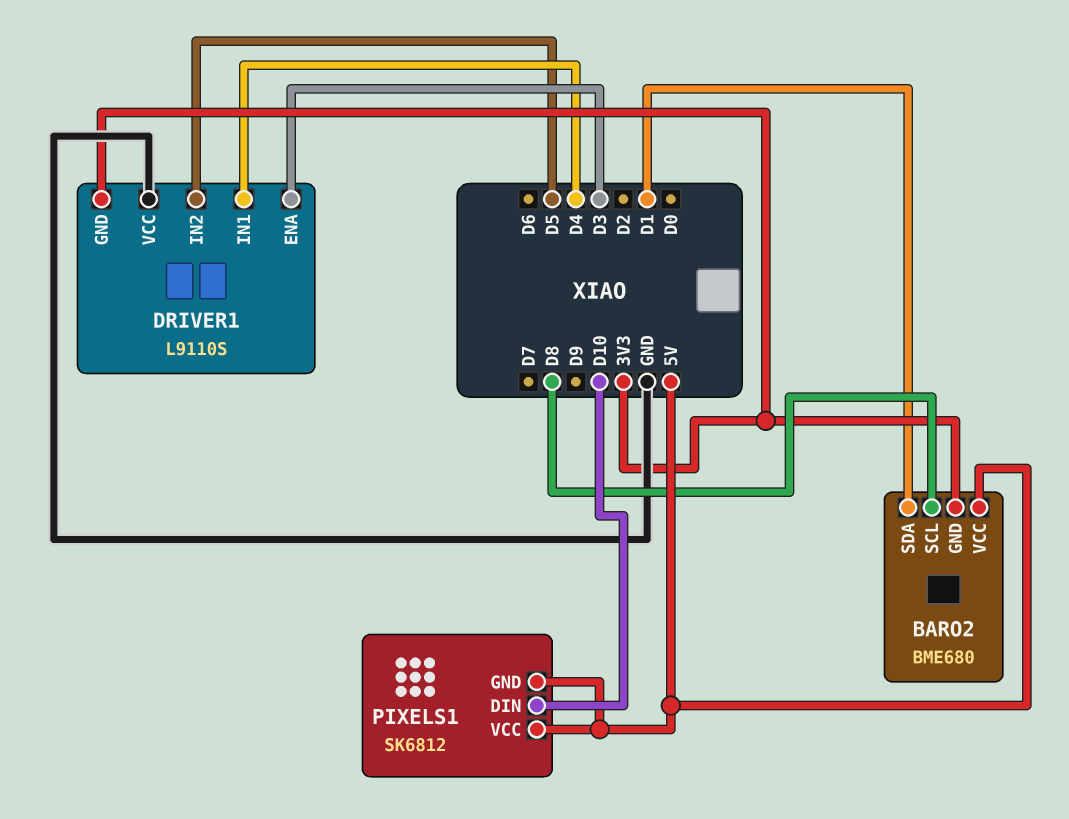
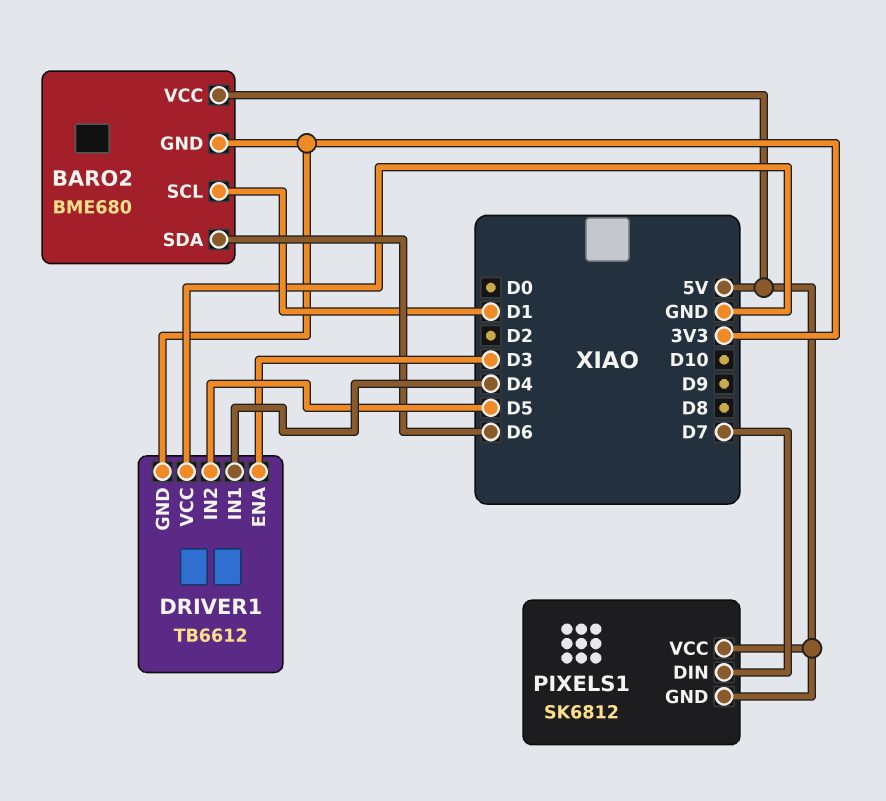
BARO2 pin SCL: D8 -> D1
BARO2 pin SDA: D1 -> D6
DRIVER1: L9110S -> TB6612
PIXELS1 pin DIN: D10 -> D7

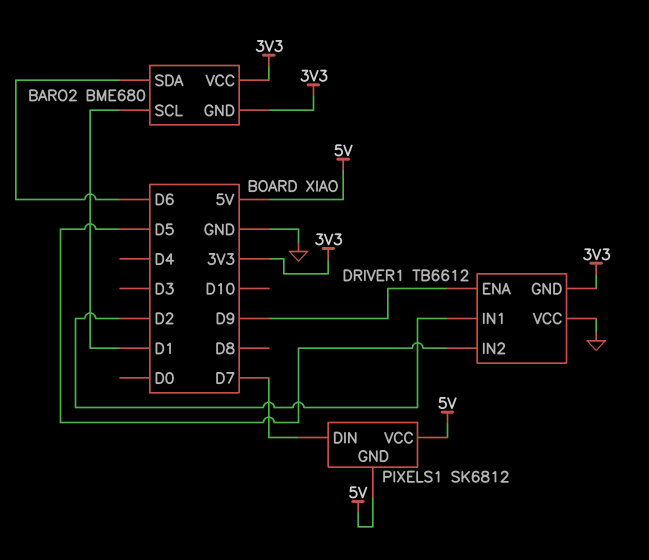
BARO2 pin VCC: 5V -> 3V3
DRIVER1 pin ENA: D3 -> D9
DRIVER1 pin IN1: D4 -> D2

